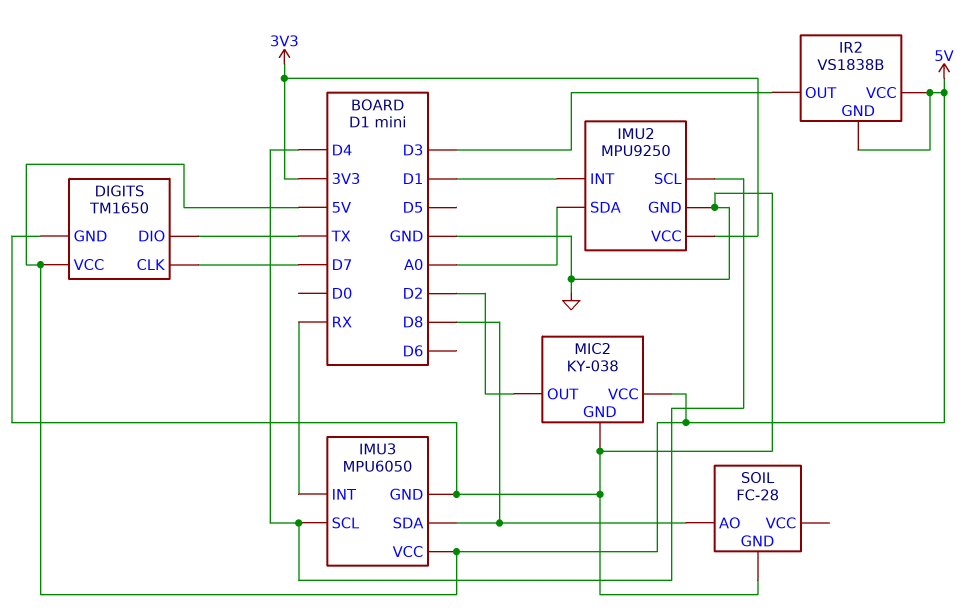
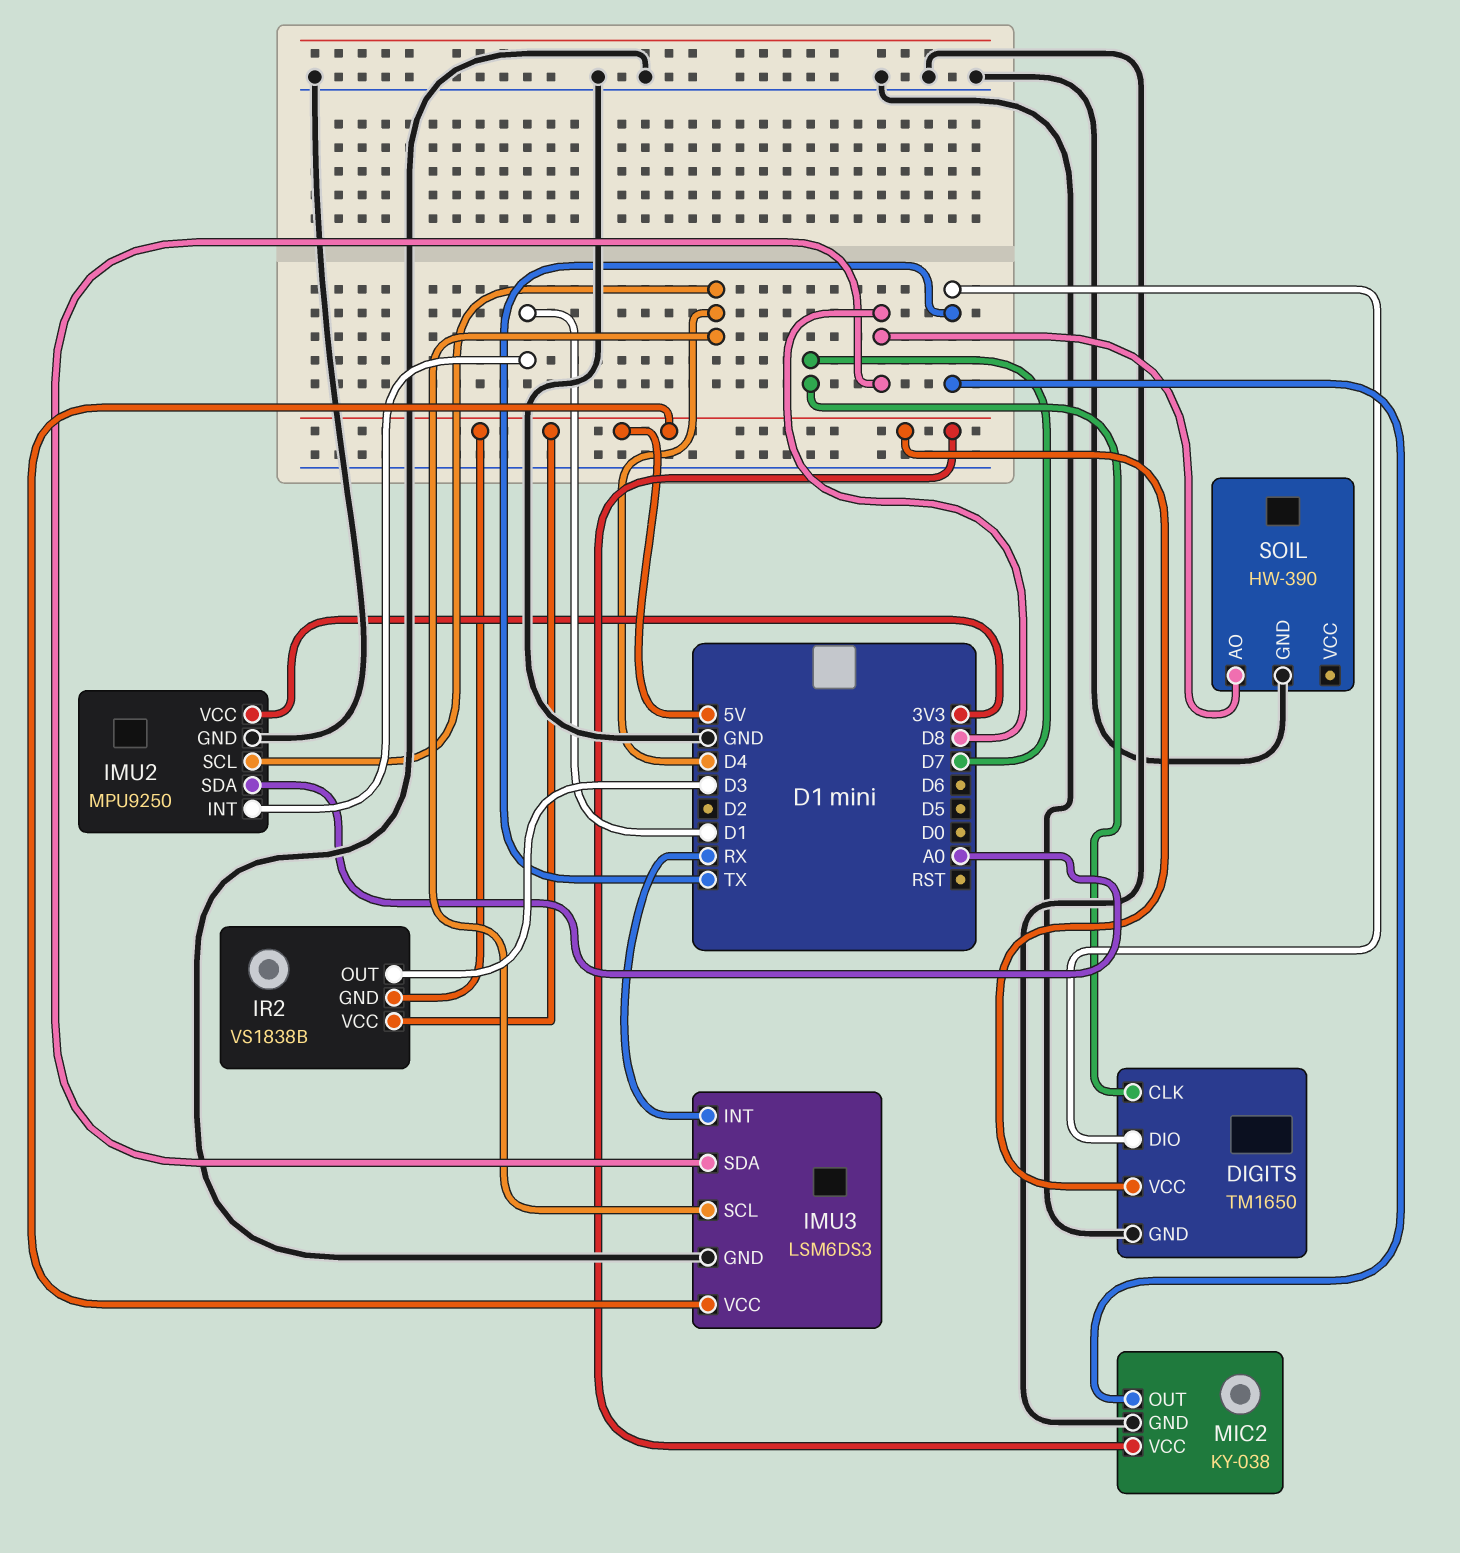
IMU3: MPU6050 -> LSM6DS3
MIC2 pin OUT: D2 -> TX
SOIL: FC-28 -> HW-390

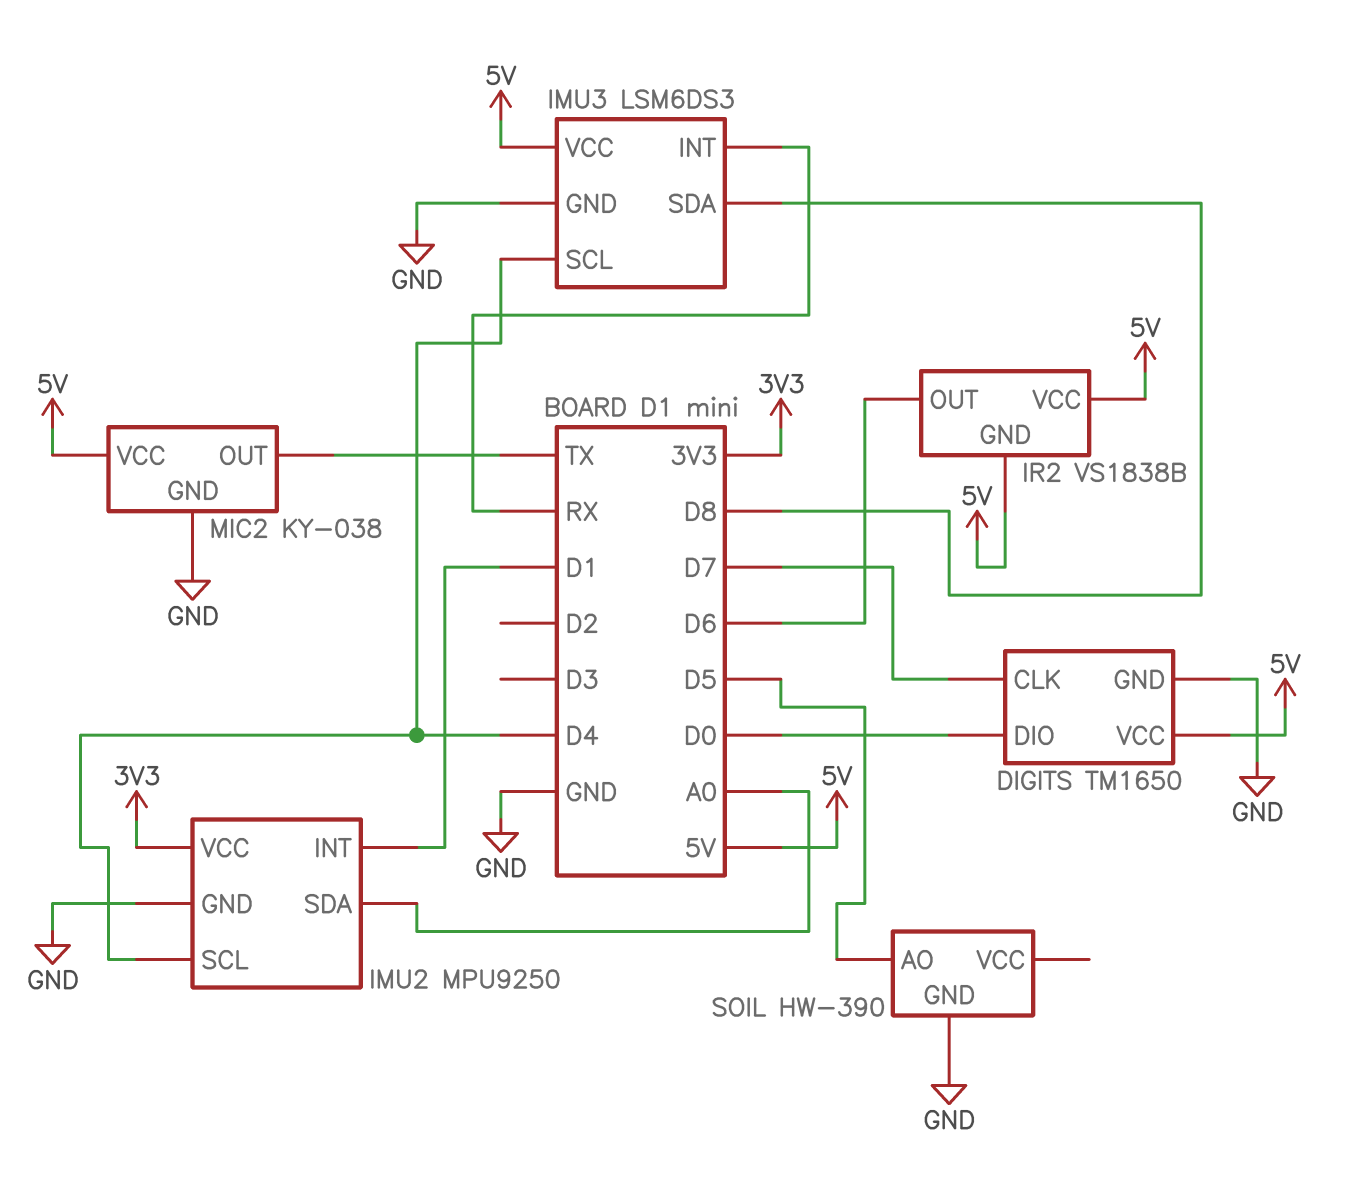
DIGITS pin DIO: TX -> D0
IR2 pin OUT: D3 -> D6
SOIL pin AO: D8 -> D5

